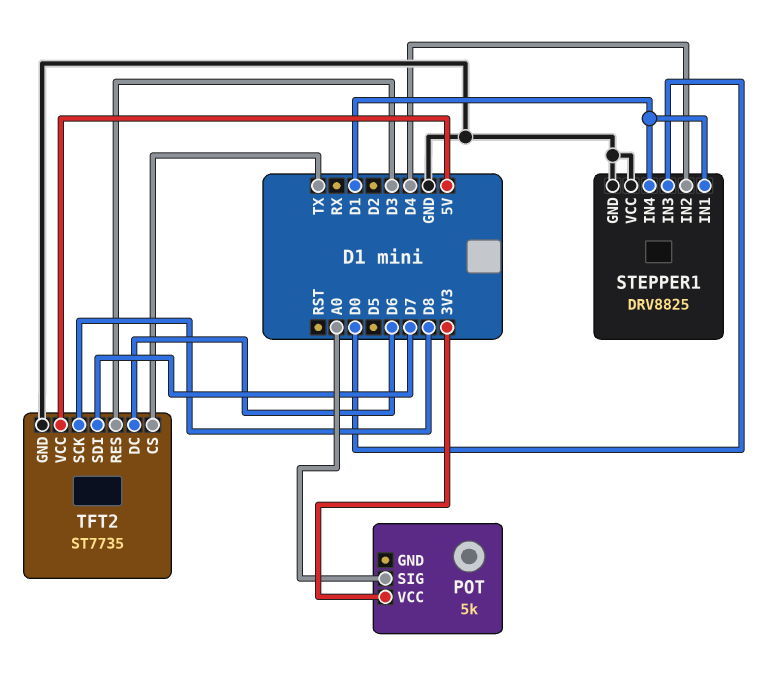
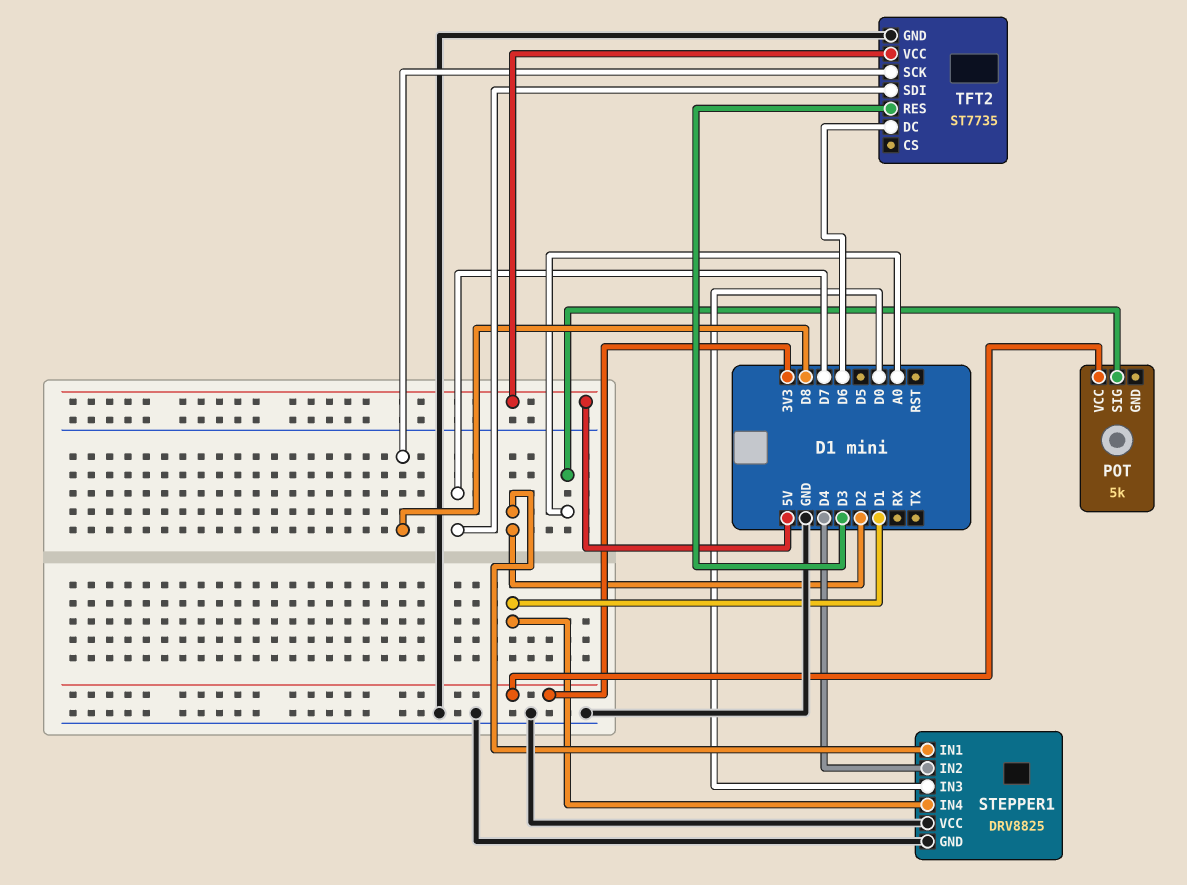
STEPPER1 pin IN1: D1 -> D2
TFT2 pin CS: TX -> none

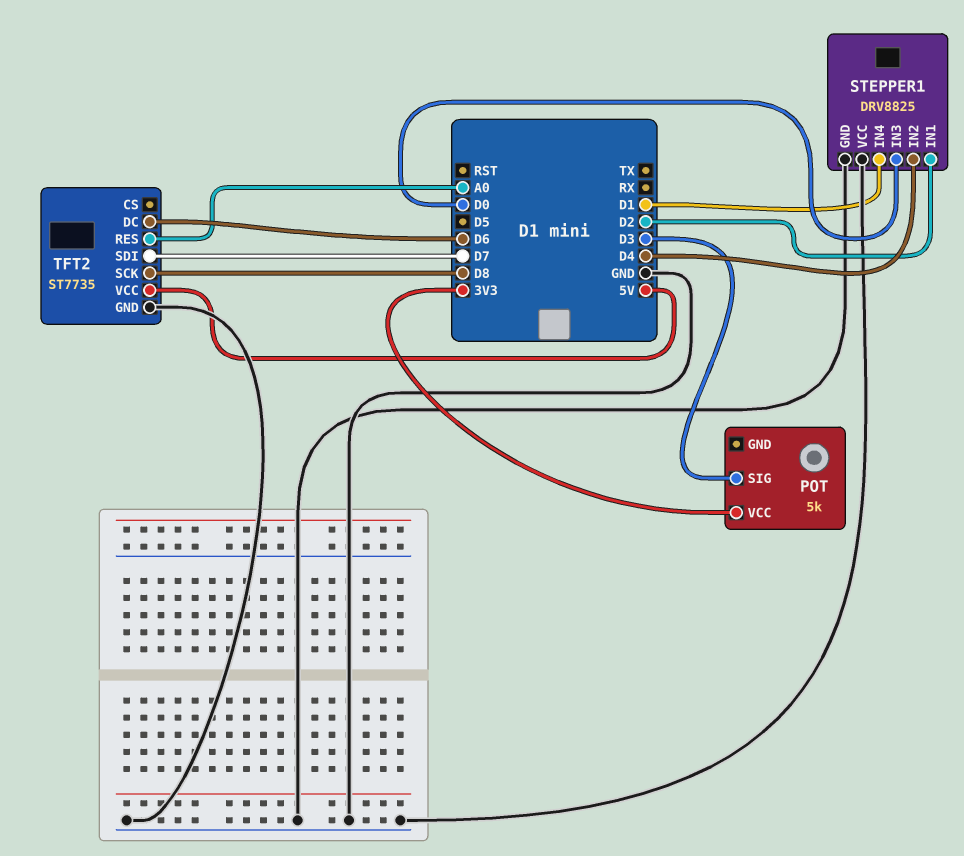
POT pin SIG: A0 -> D3
TFT2 pin RES: D3 -> A0

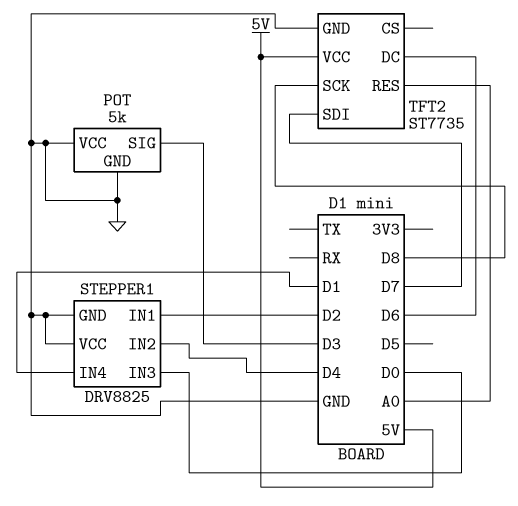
POT pin GND: none -> GND
POT pin VCC: 3V3 -> GND

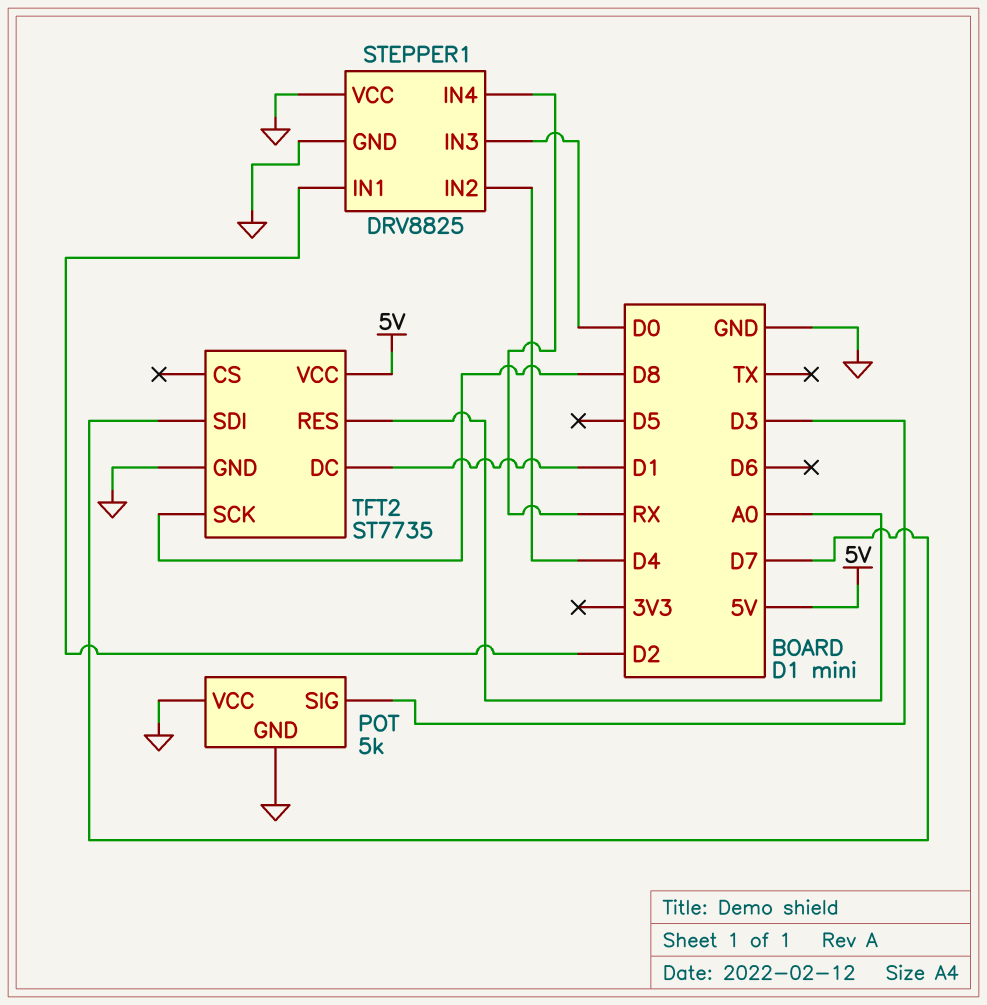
STEPPER1 pin IN4: D1 -> RX
TFT2 pin DC: D6 -> D1

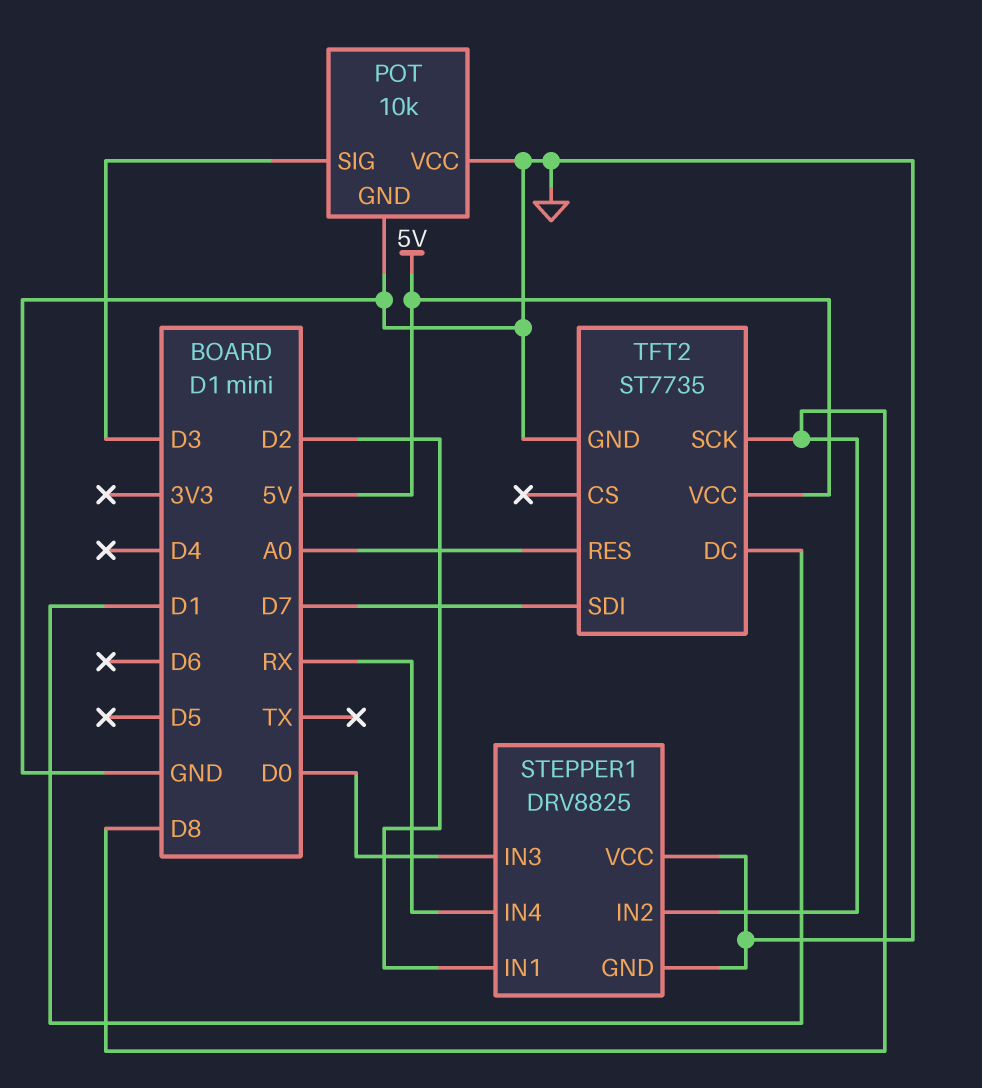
POT: 5k -> 10k
STEPPER1 pin IN2: D4 -> D8

